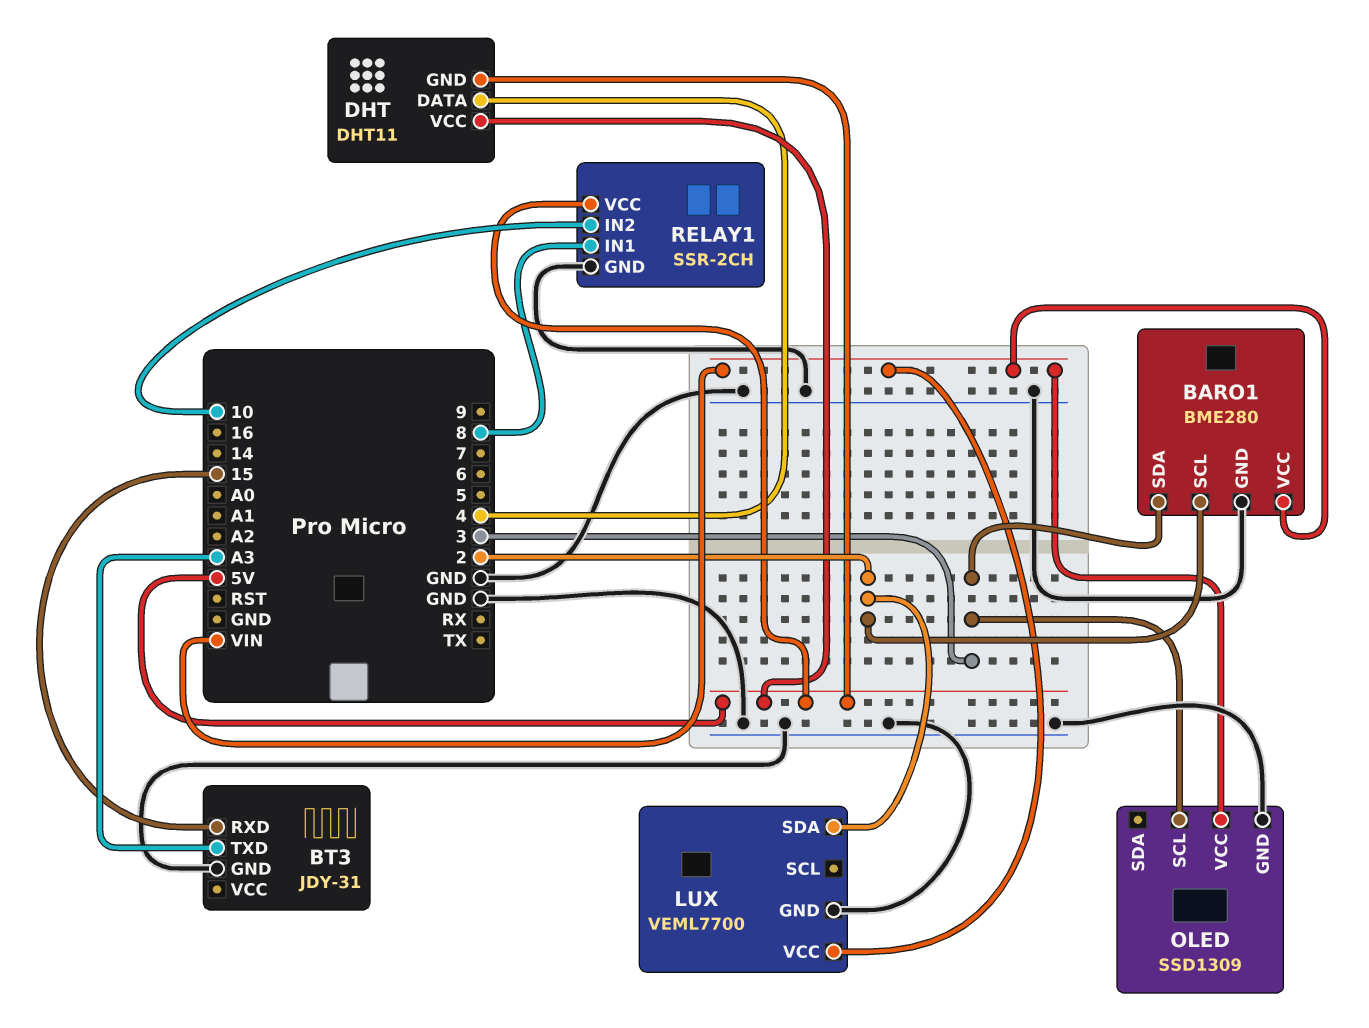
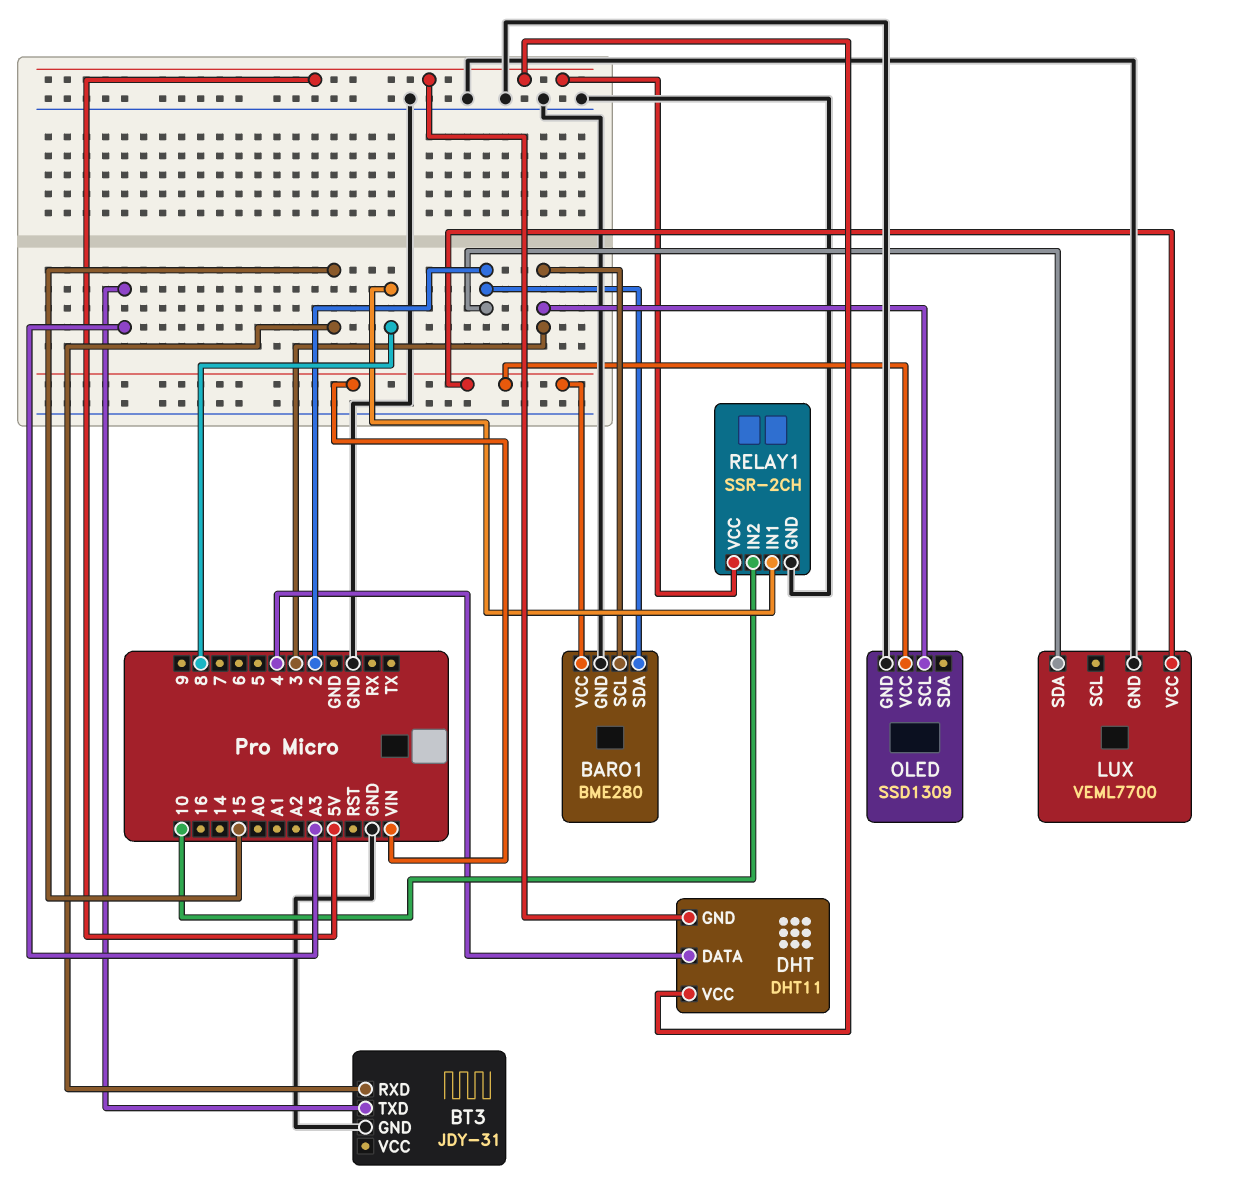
BARO1 pin SCL: 2 -> 3
BARO1 pin SDA: 3 -> 2

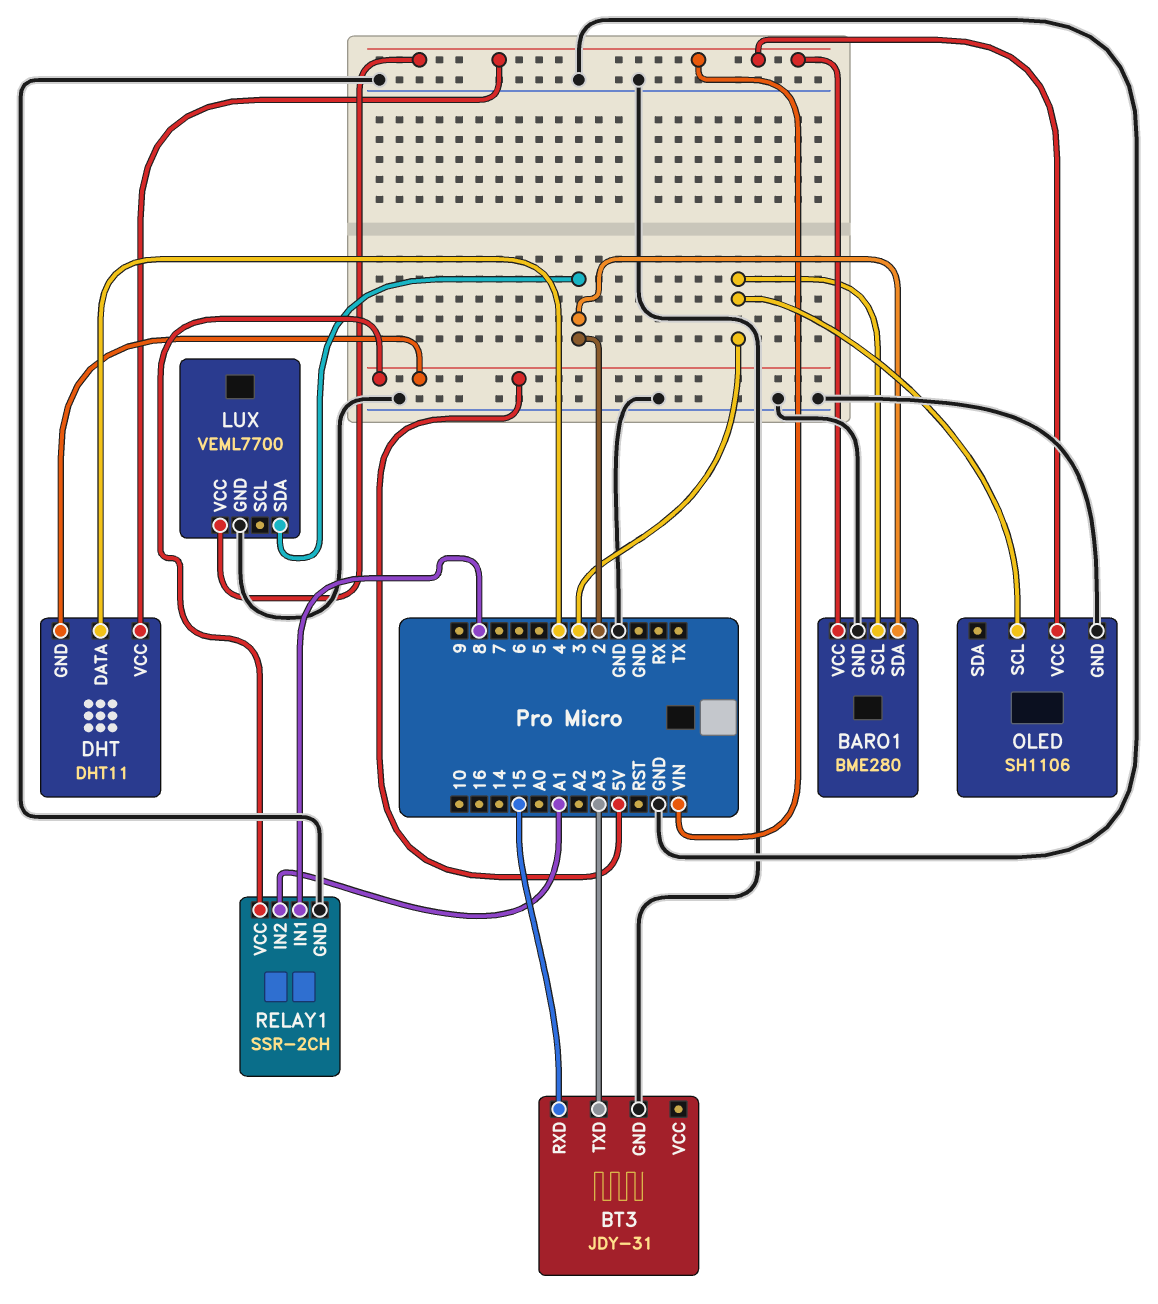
DHT pin VCC: 5V -> VIN
OLED: SSD1309 -> SH1106
RELAY1 pin IN2: 10 -> A1

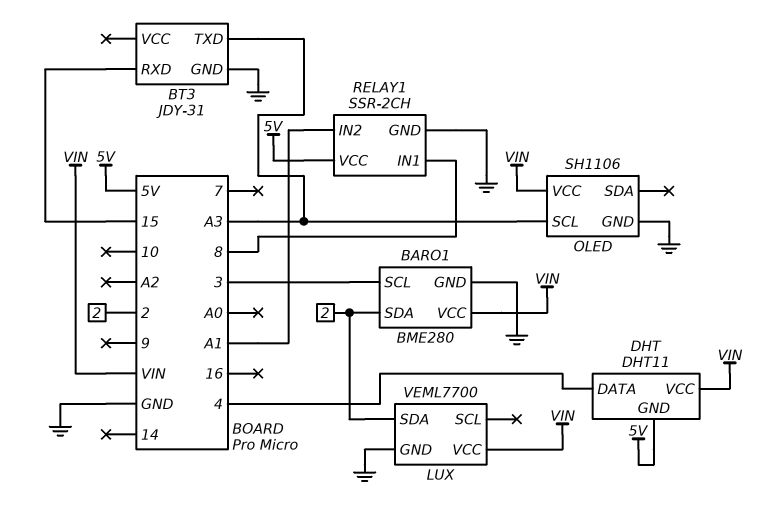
OLED pin SCL: 3 -> A3

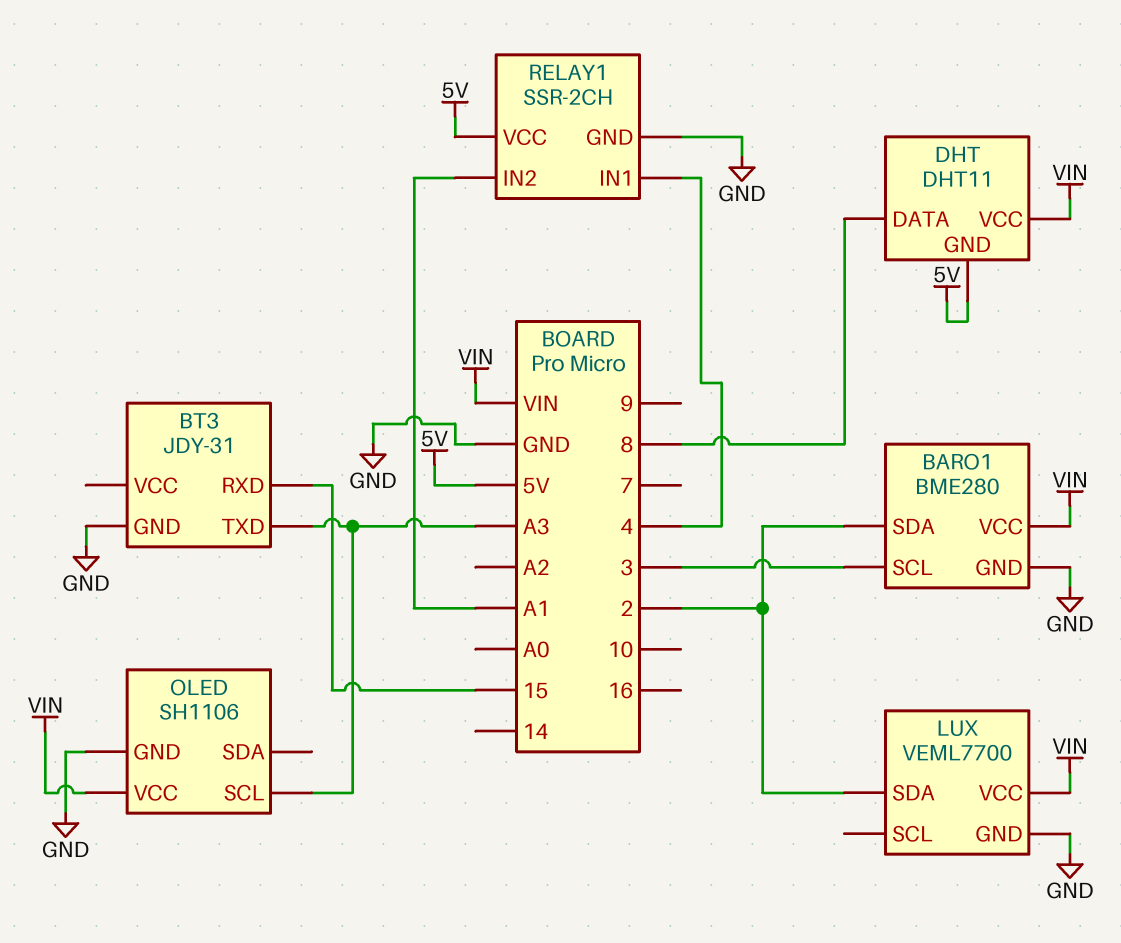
DHT pin DATA: 4 -> 8
RELAY1 pin IN1: 8 -> 4

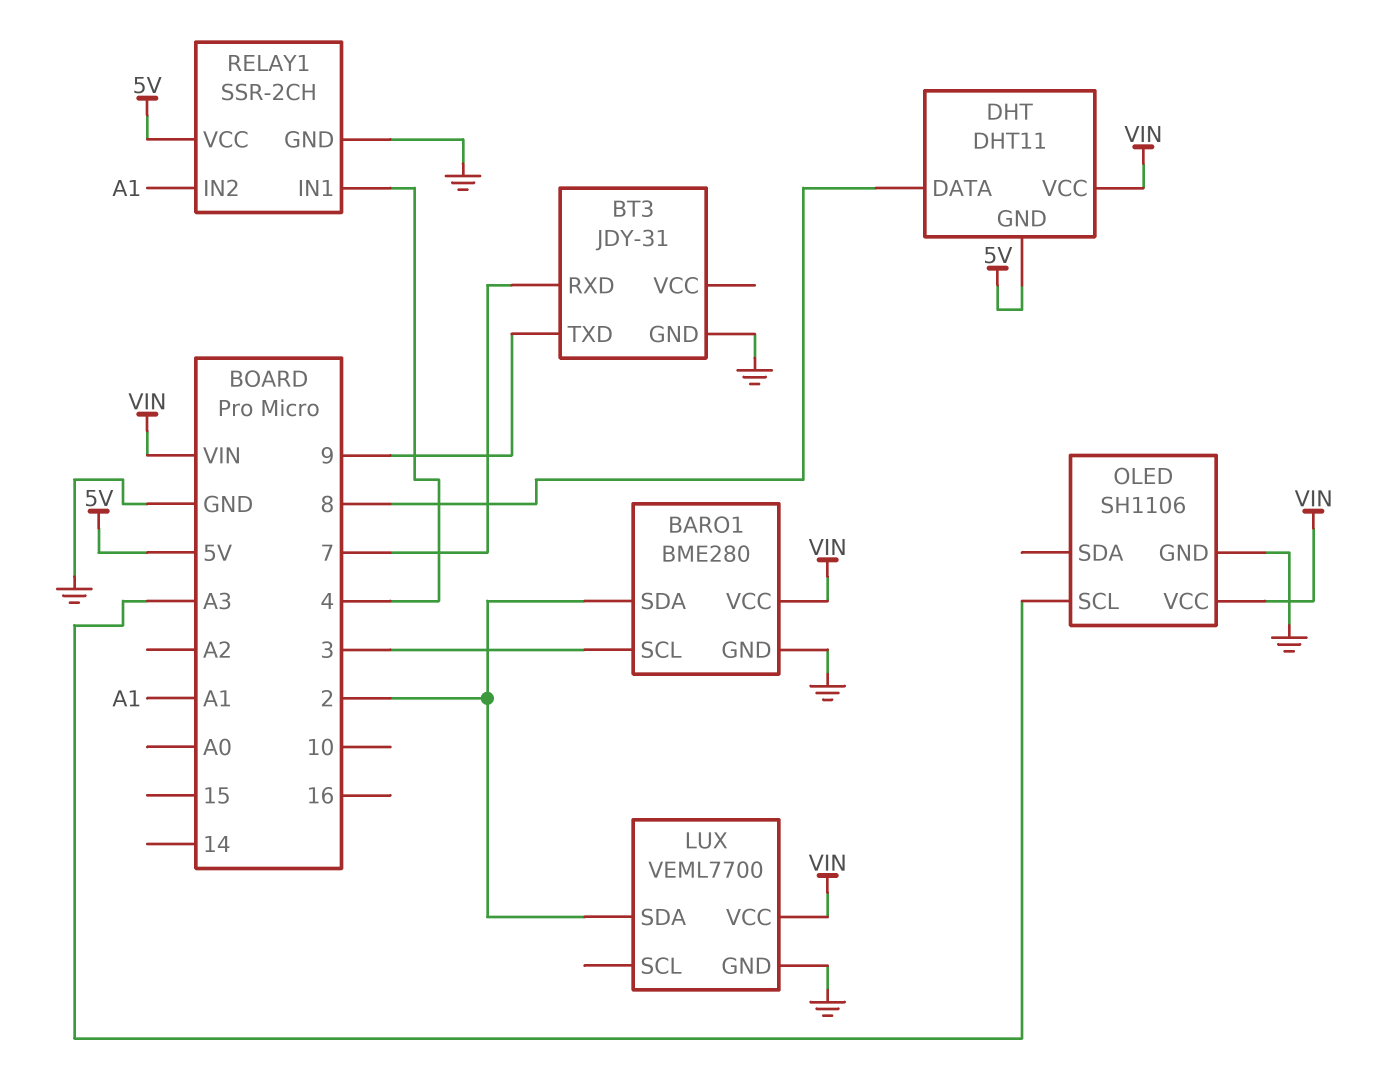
BT3 pin RXD: 15 -> 7
BT3 pin TXD: A3 -> 9

